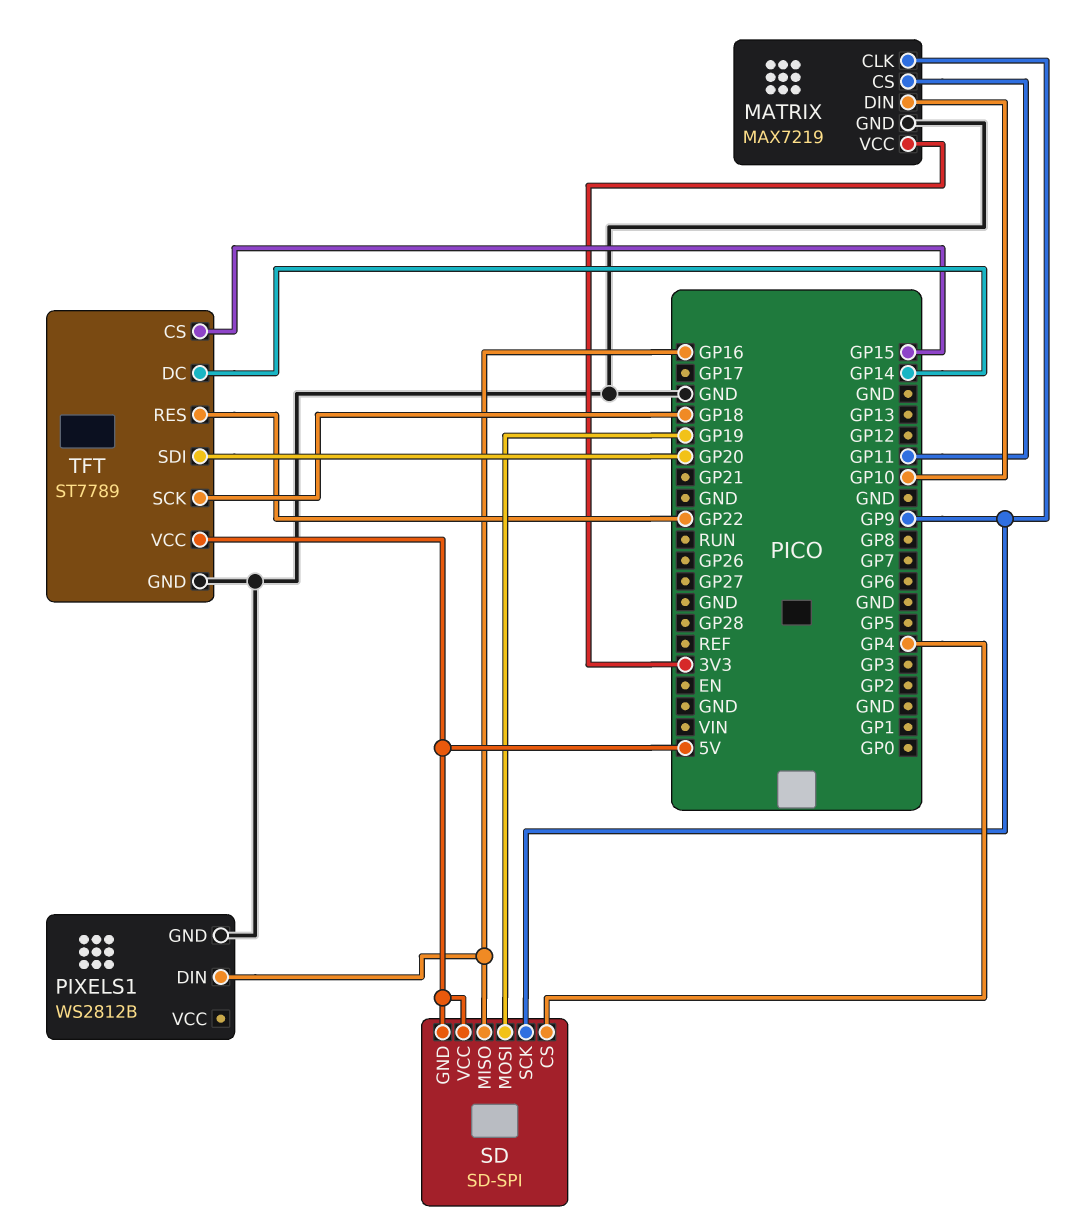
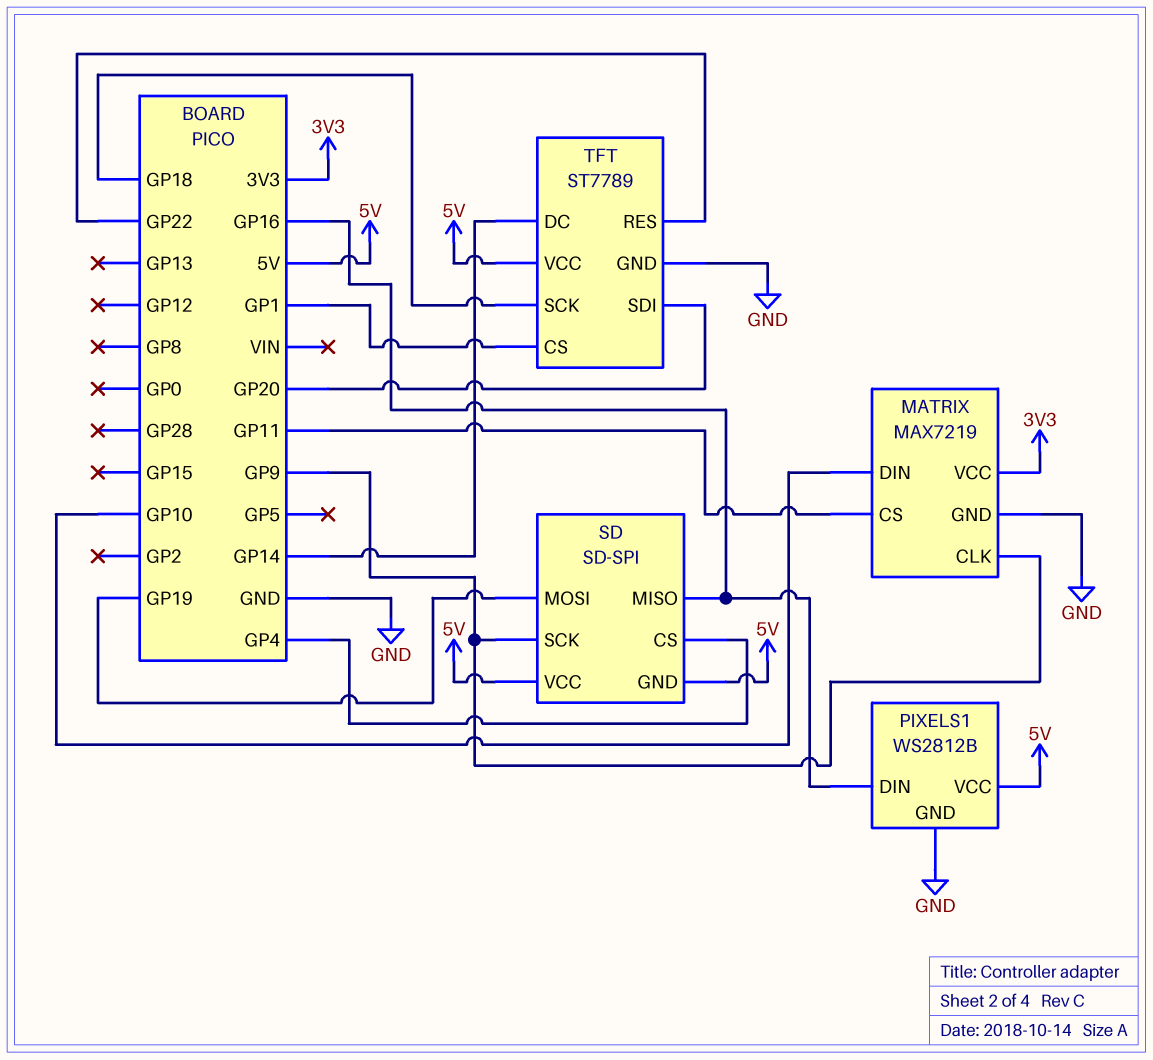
PIXELS1 pin VCC: none -> 5V
TFT pin CS: GP15 -> GP1

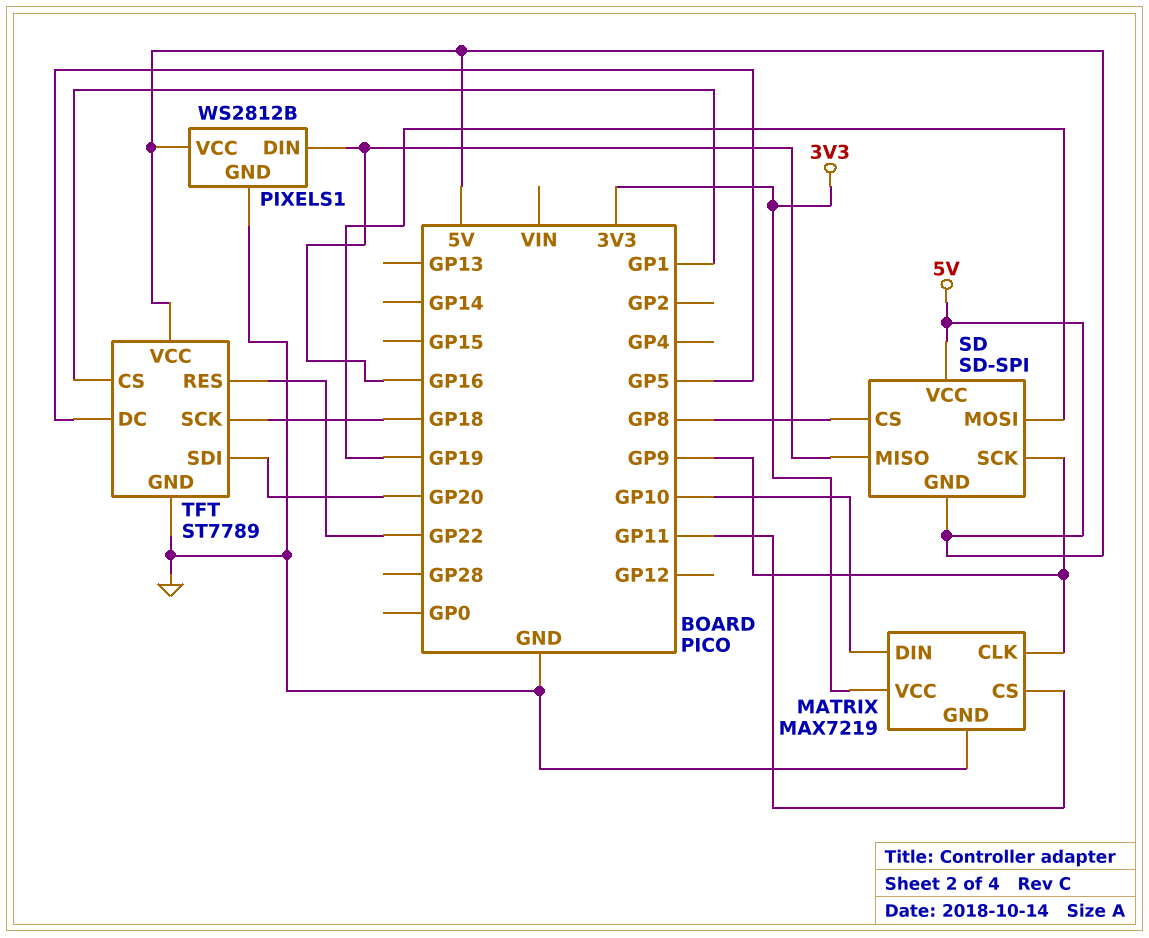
SD pin CS: GP4 -> GP8
TFT pin DC: GP14 -> GP5

